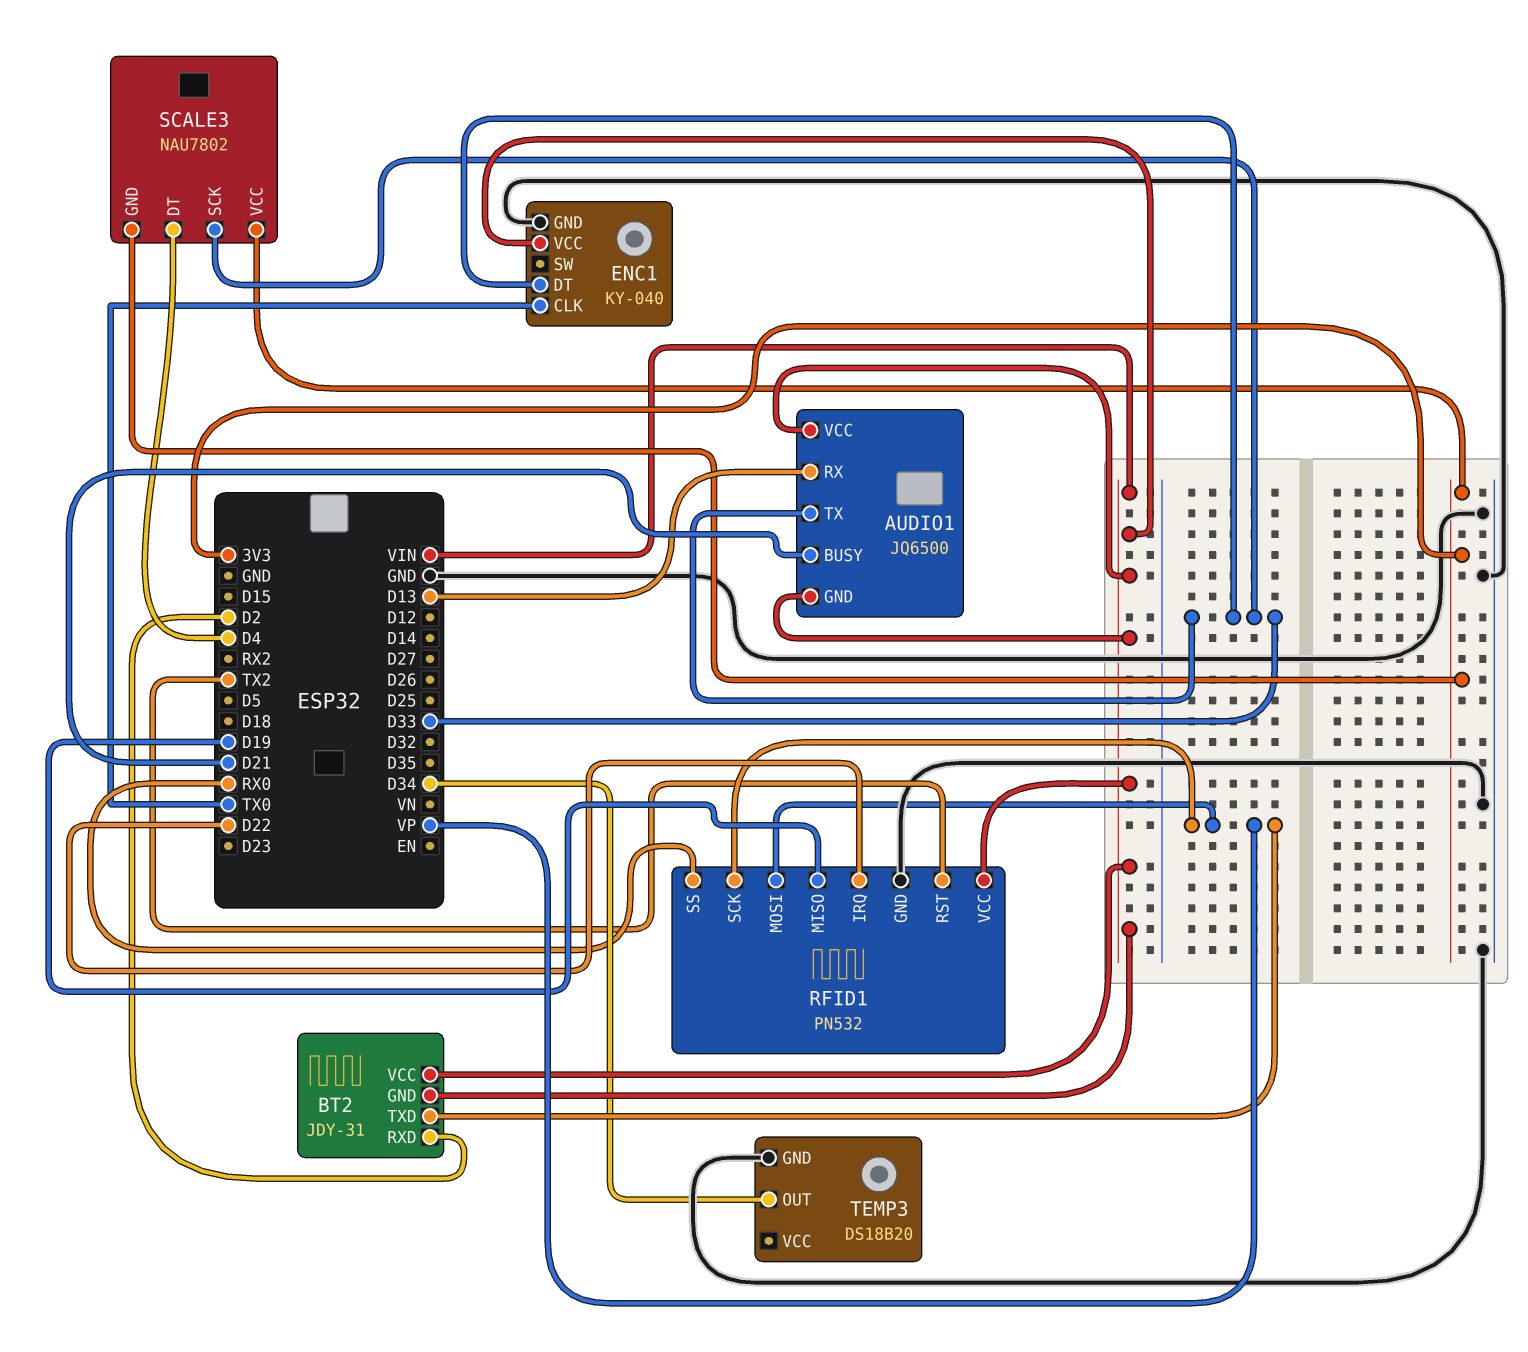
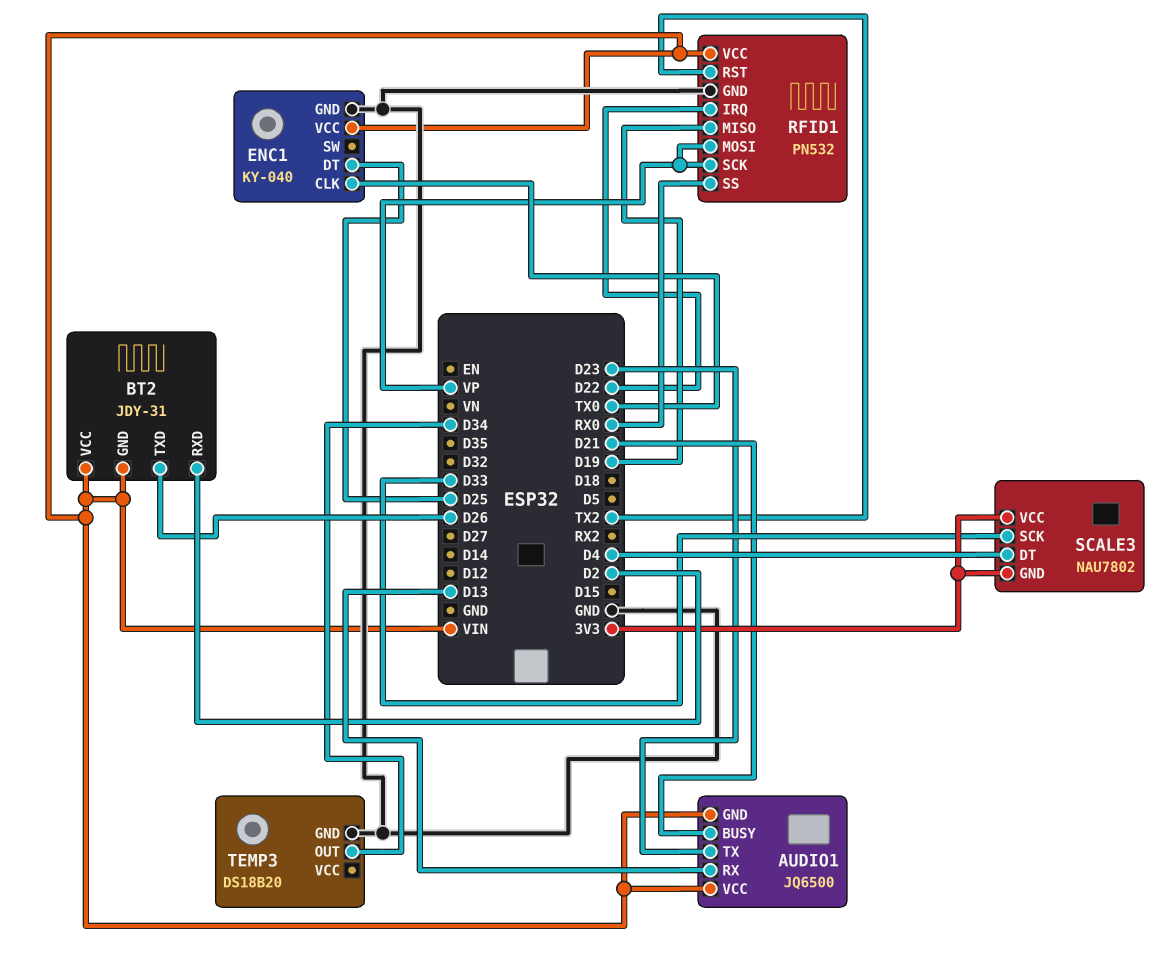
AUDIO1 pin TX: D33 -> D23
BT2 pin TXD: VP -> D26
ENC1 pin DT: D33 -> D25

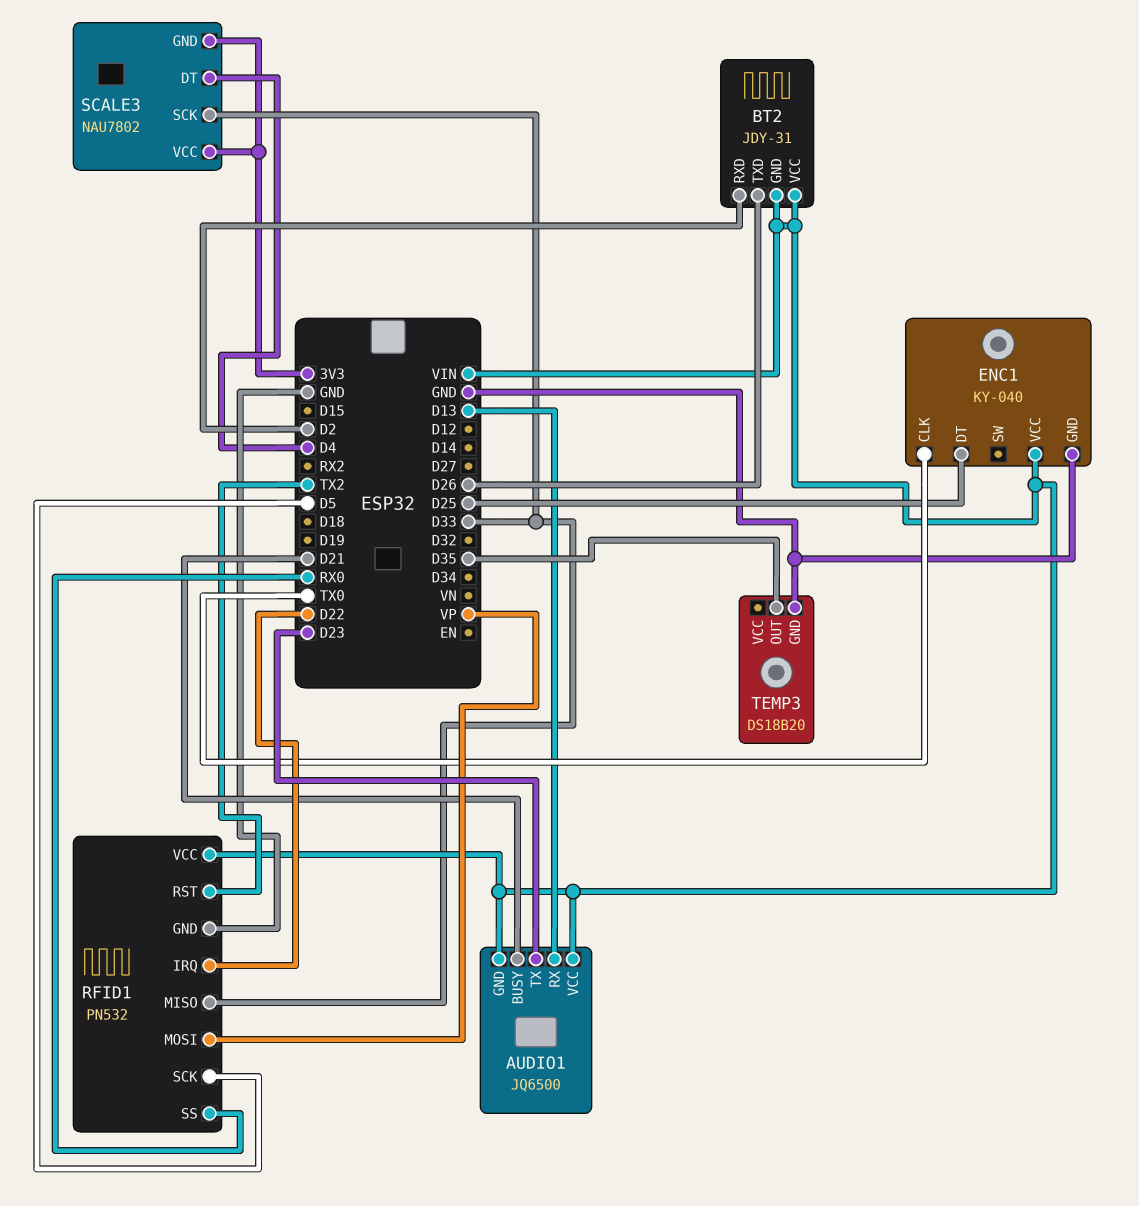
RFID1 pin MISO: D19 -> D33
RFID1 pin SCK: VP -> D5
TEMP3 pin OUT: D34 -> D35

